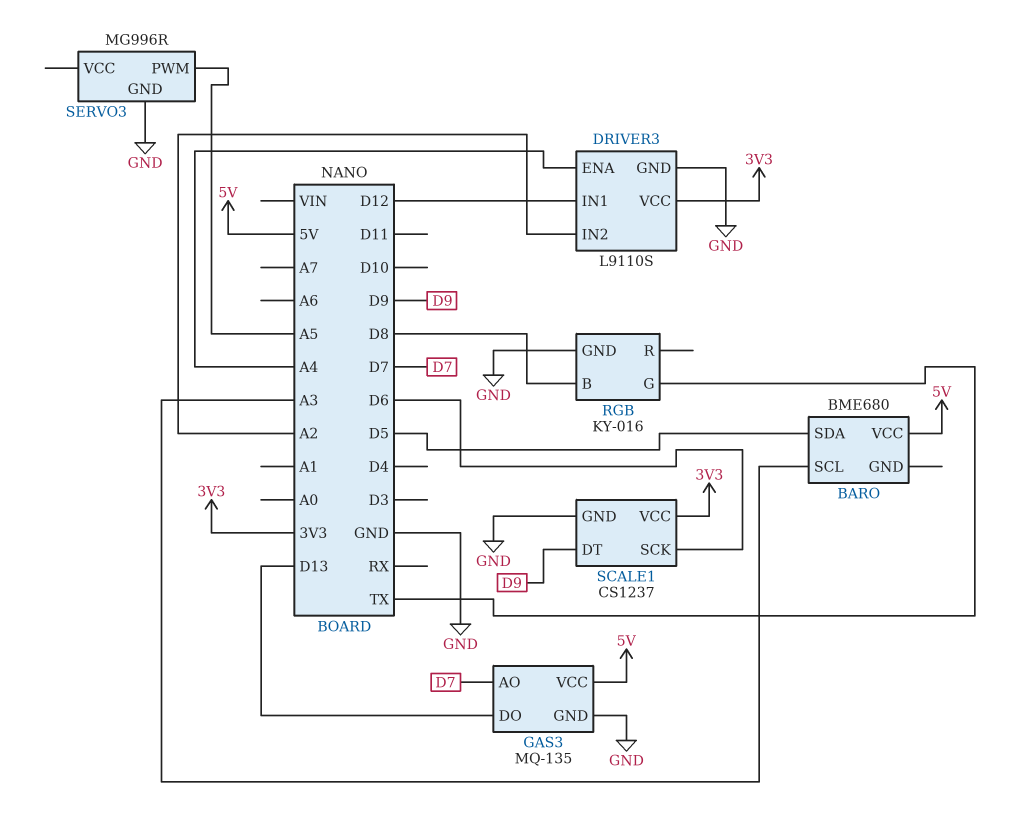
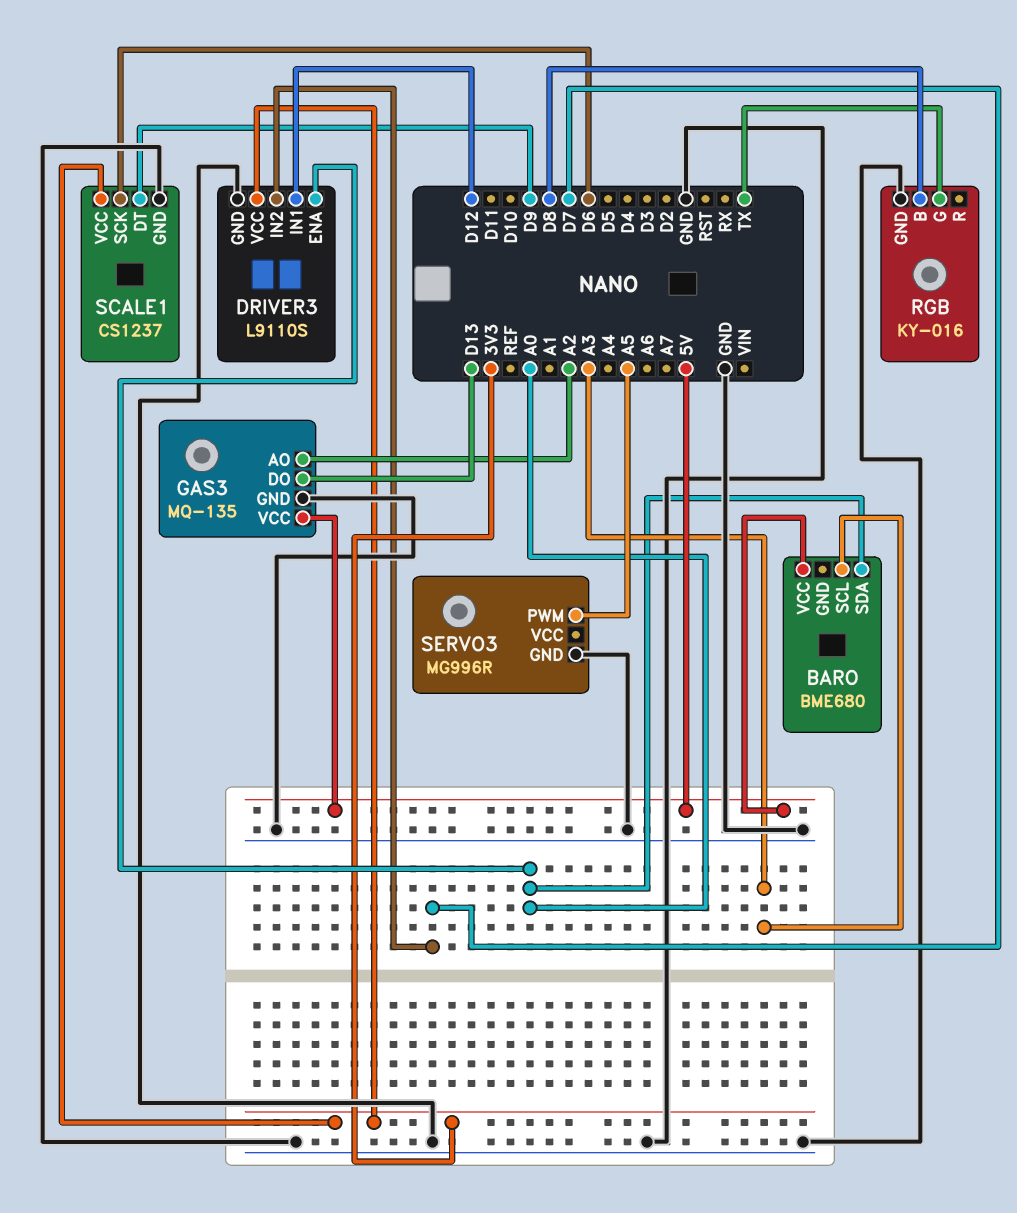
BARO pin SDA: D5 -> A0
DRIVER3 pin ENA: A4 -> A0
DRIVER3 pin IN2: A2 -> D7
GAS3 pin AO: D7 -> A2

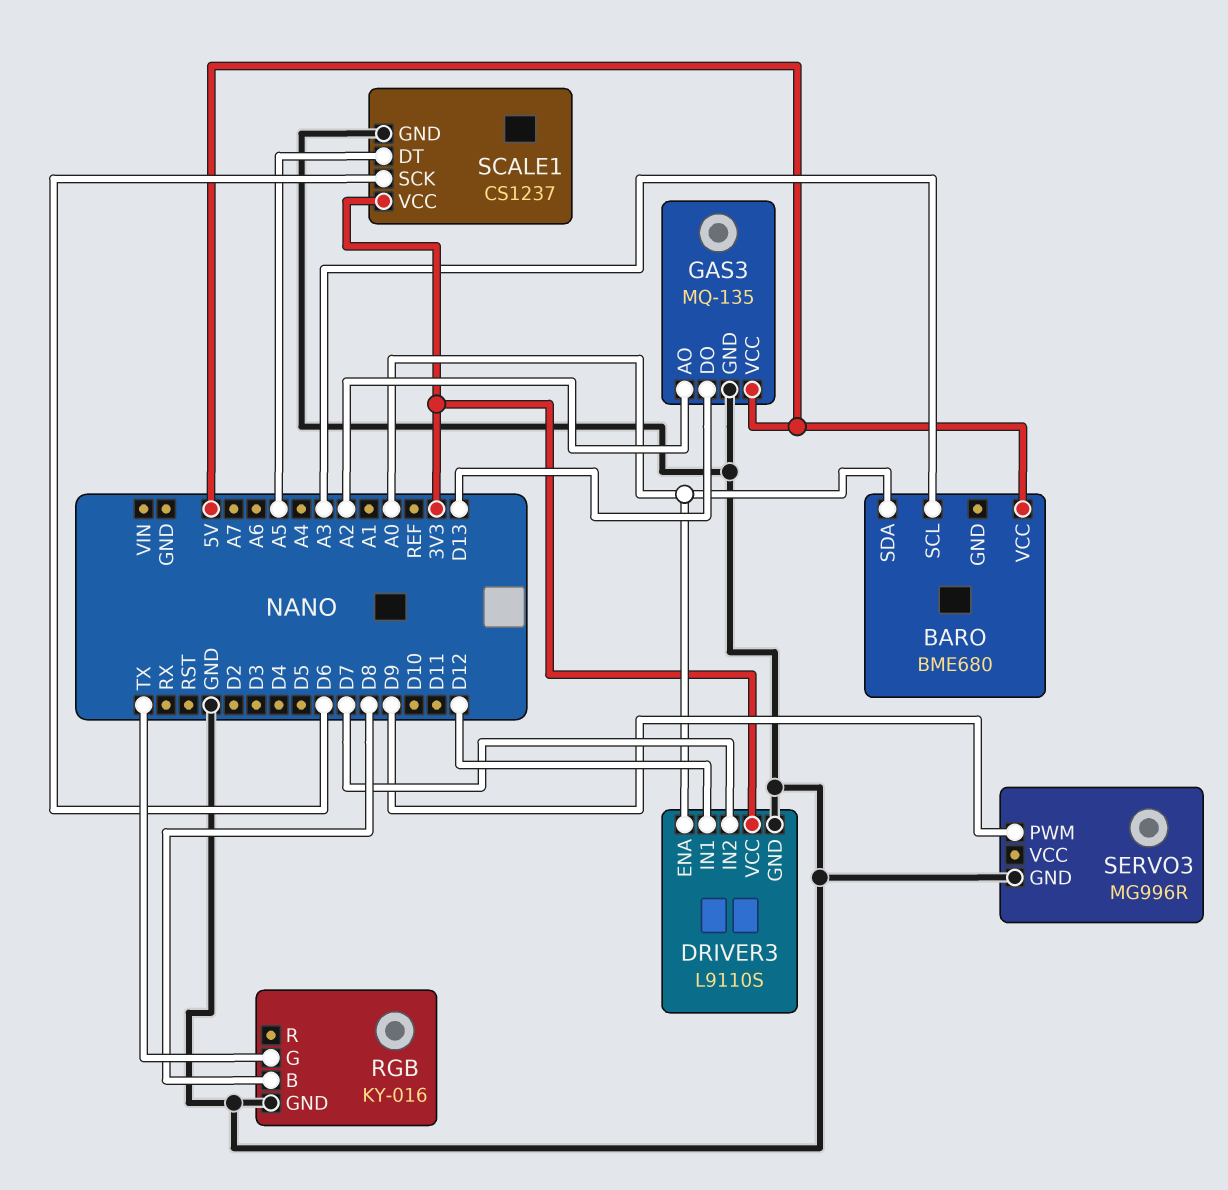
SCALE1 pin DT: D9 -> A5
SERVO3 pin PWM: A5 -> D9

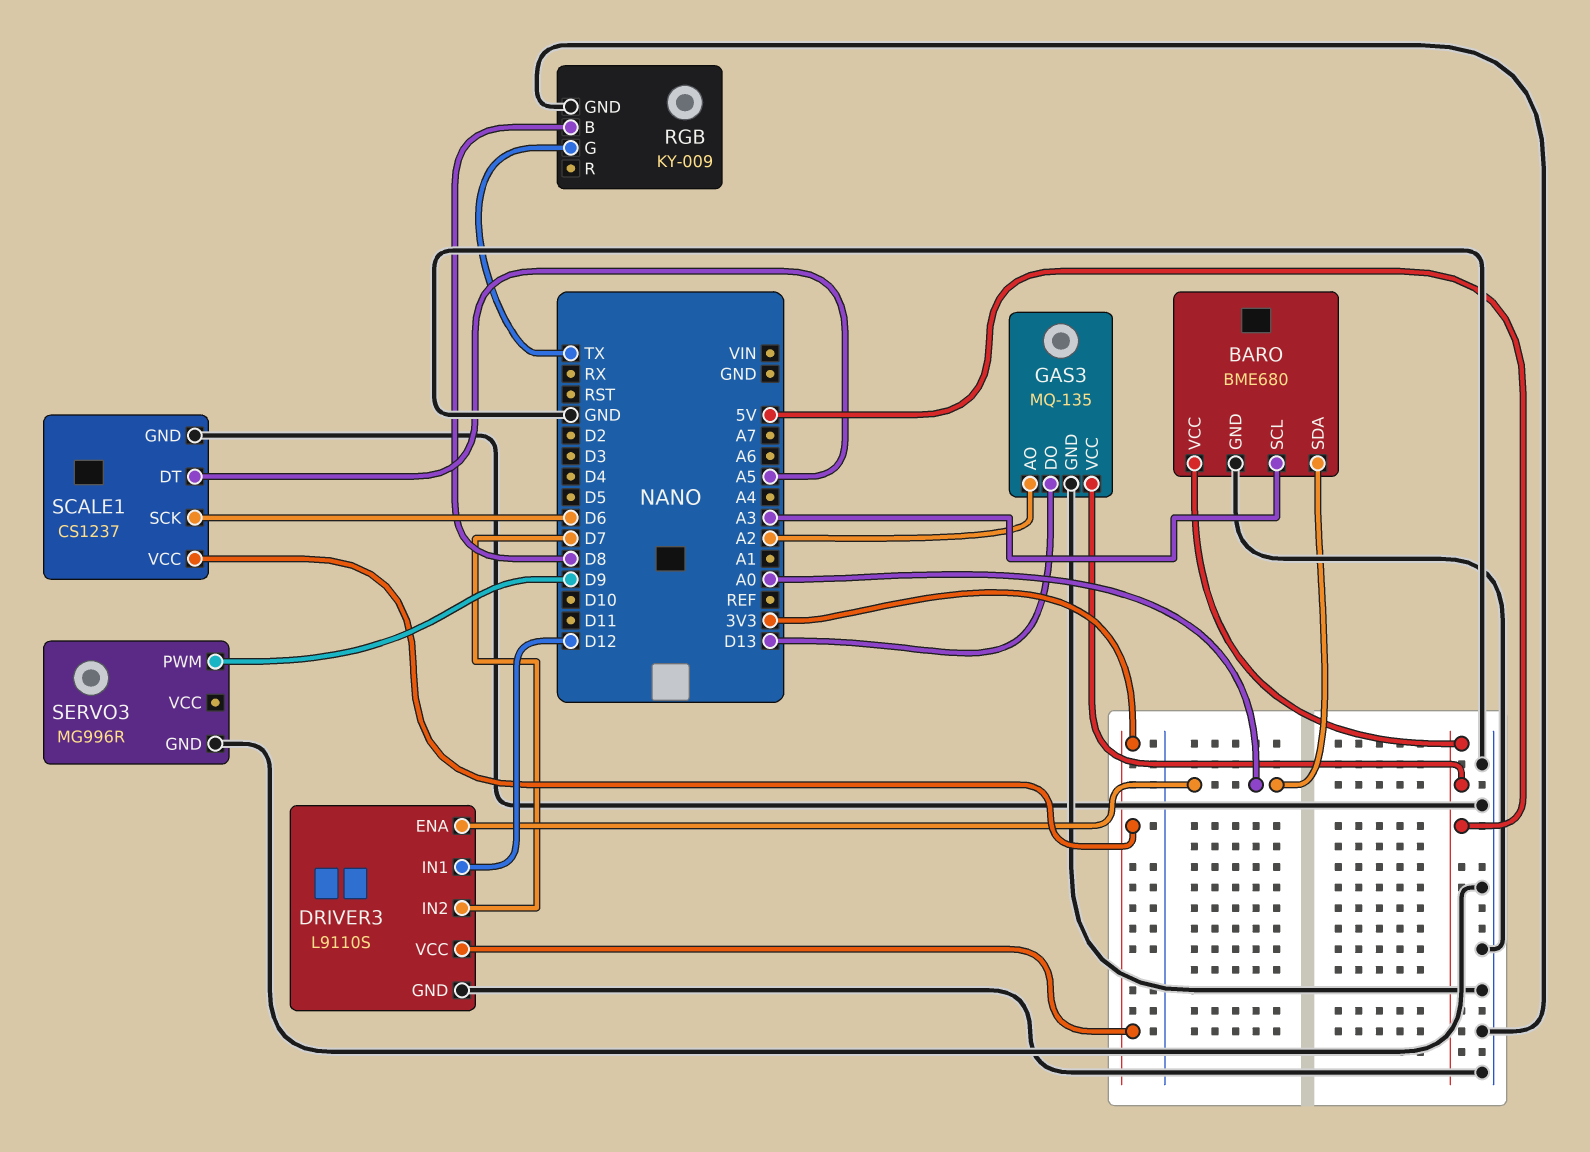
BARO pin GND: none -> GND
RGB: KY-016 -> KY-009

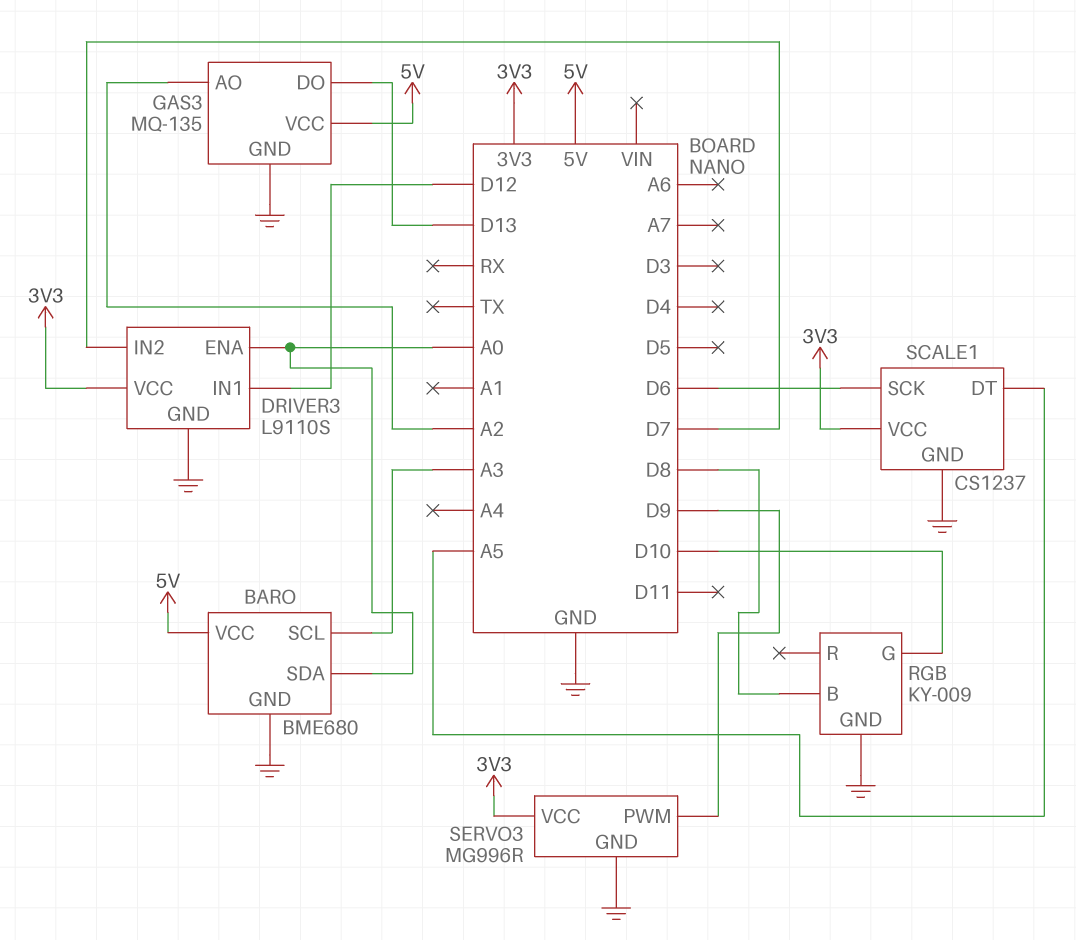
RGB pin G: TX -> D10
SERVO3 pin VCC: none -> 3V3

